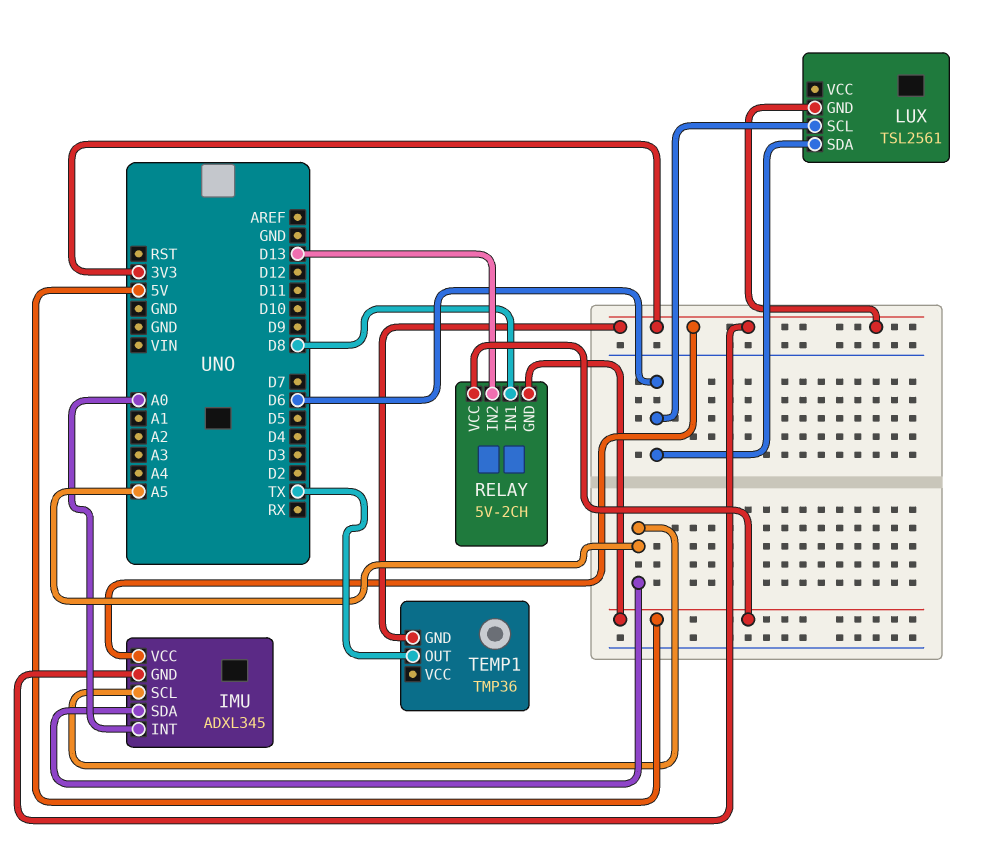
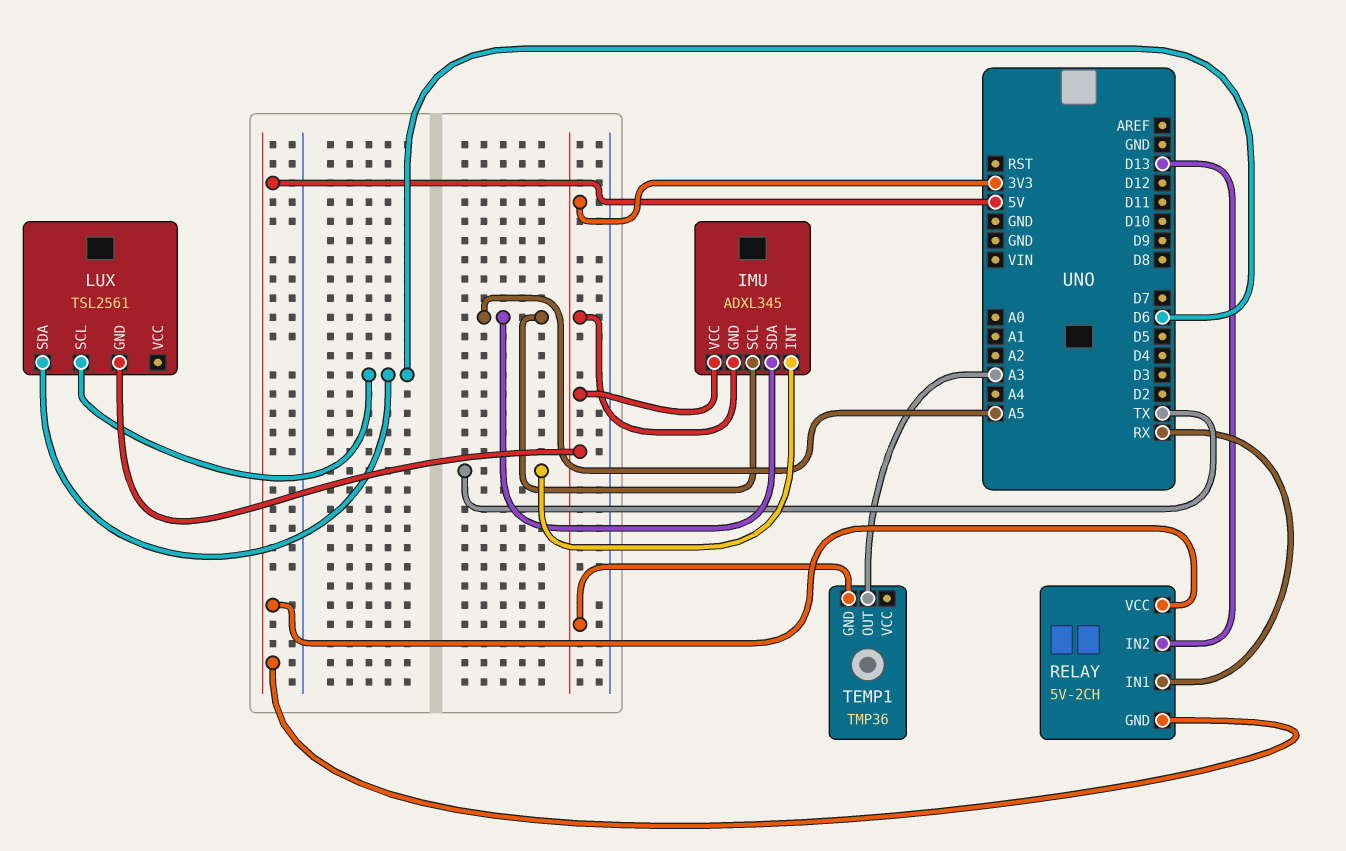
IMU pin INT: A0 -> TX
RELAY pin IN1: D8 -> RX
TEMP1 pin OUT: TX -> A3

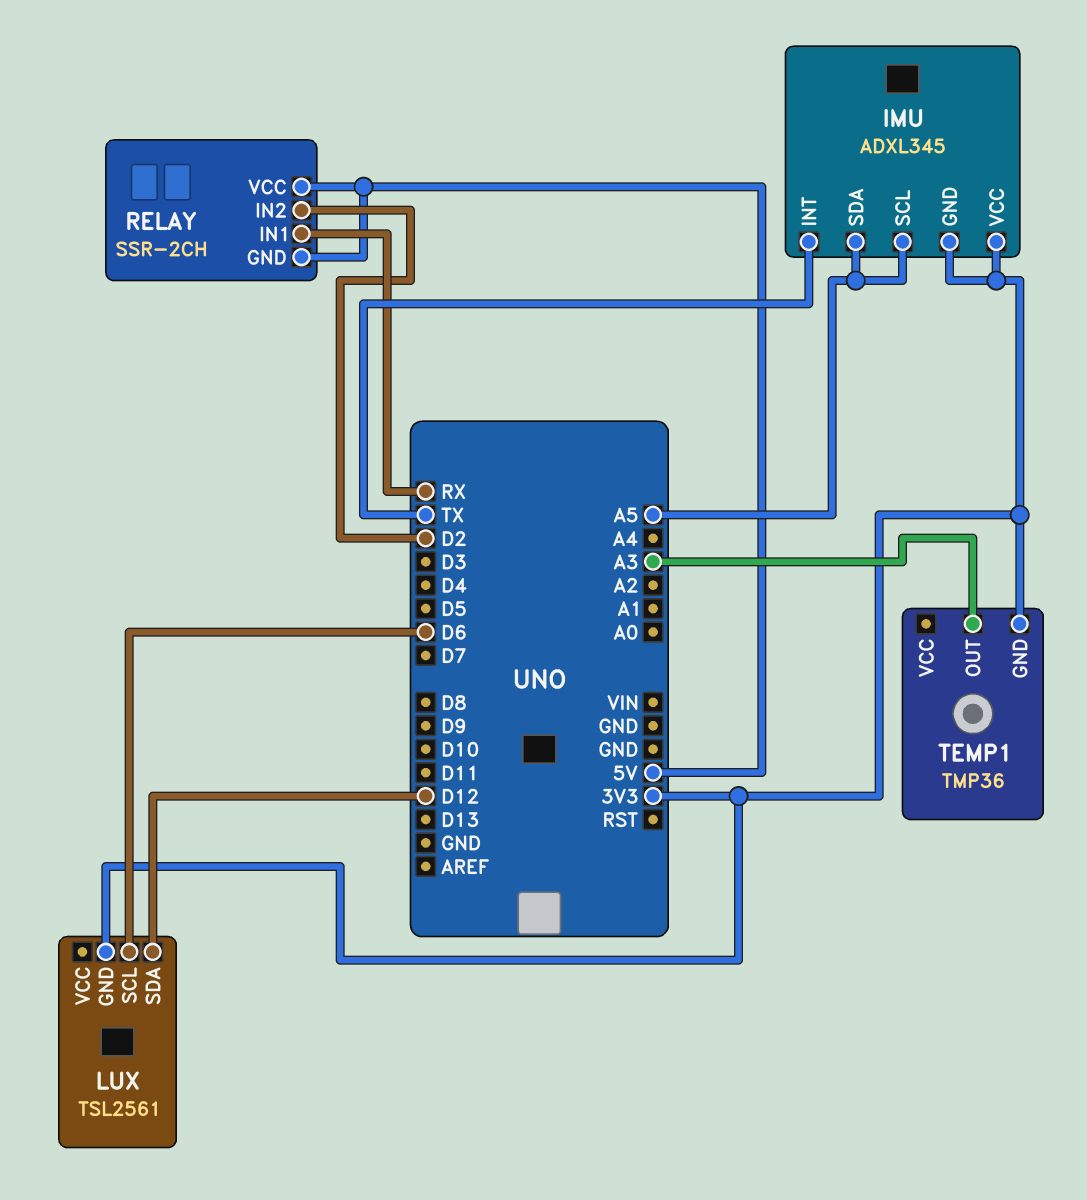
LUX pin SDA: D6 -> D12
RELAY: 5V-2CH -> SSR-2CH
RELAY pin IN2: D13 -> D2

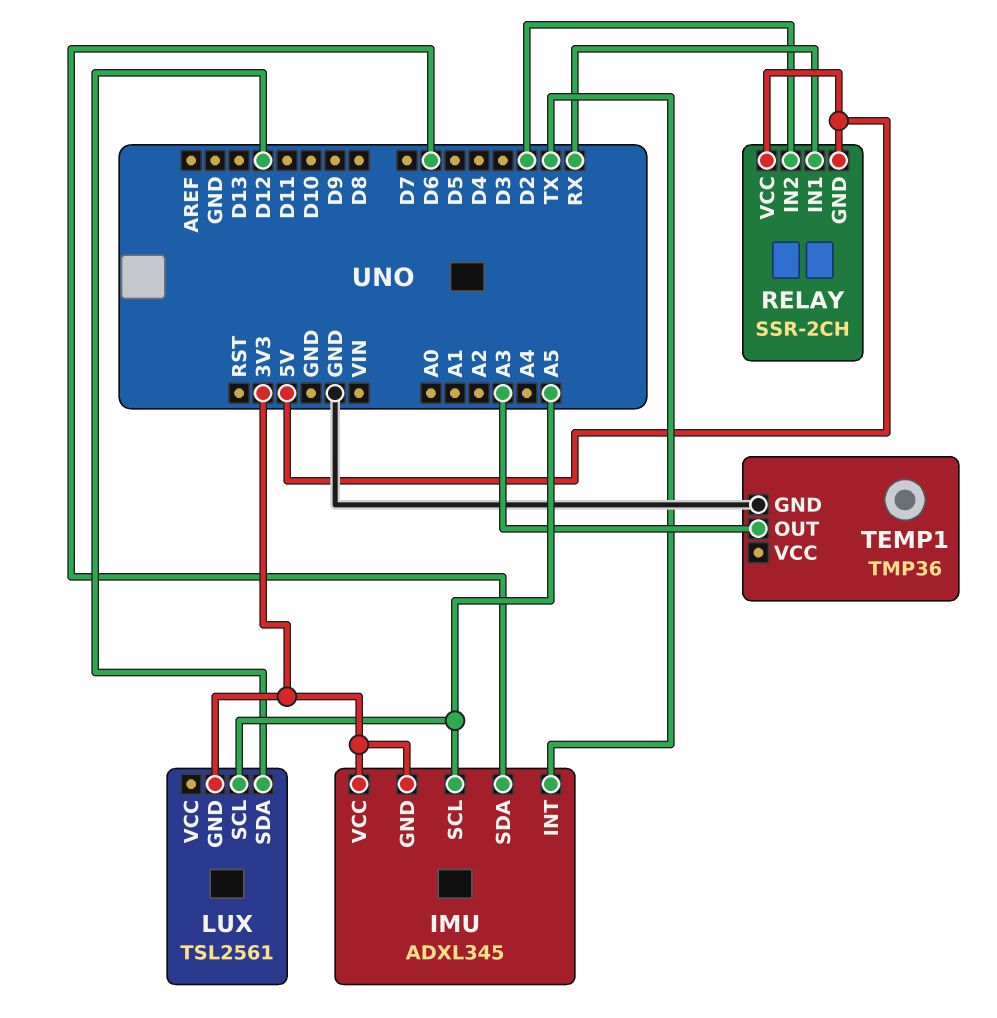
IMU pin SDA: A5 -> D6
LUX pin SCL: D6 -> A5
TEMP1 pin GND: 3V3 -> GND

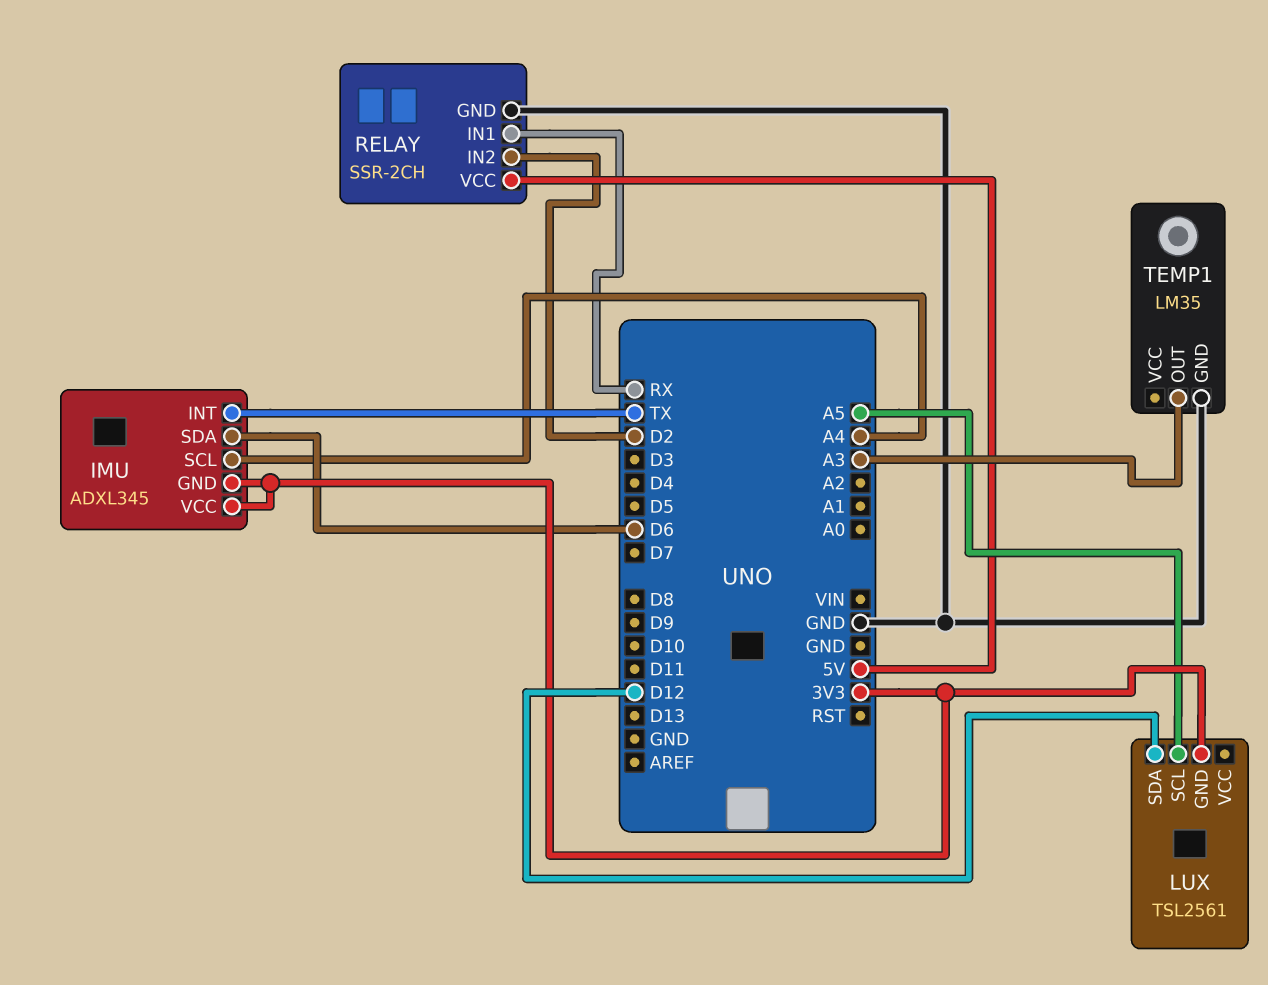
IMU pin SCL: A5 -> A4
RELAY pin GND: 5V -> GND
TEMP1: TMP36 -> LM35

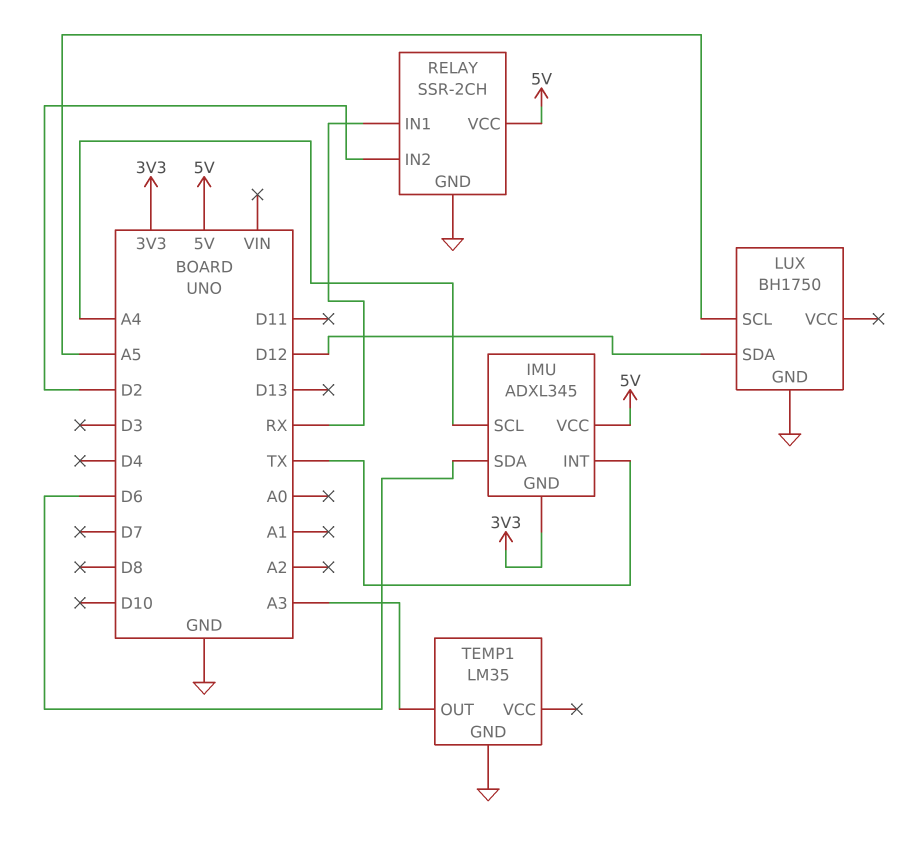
IMU pin VCC: 3V3 -> 5V
LUX: TSL2561 -> BH1750
LUX pin GND: 3V3 -> GND

